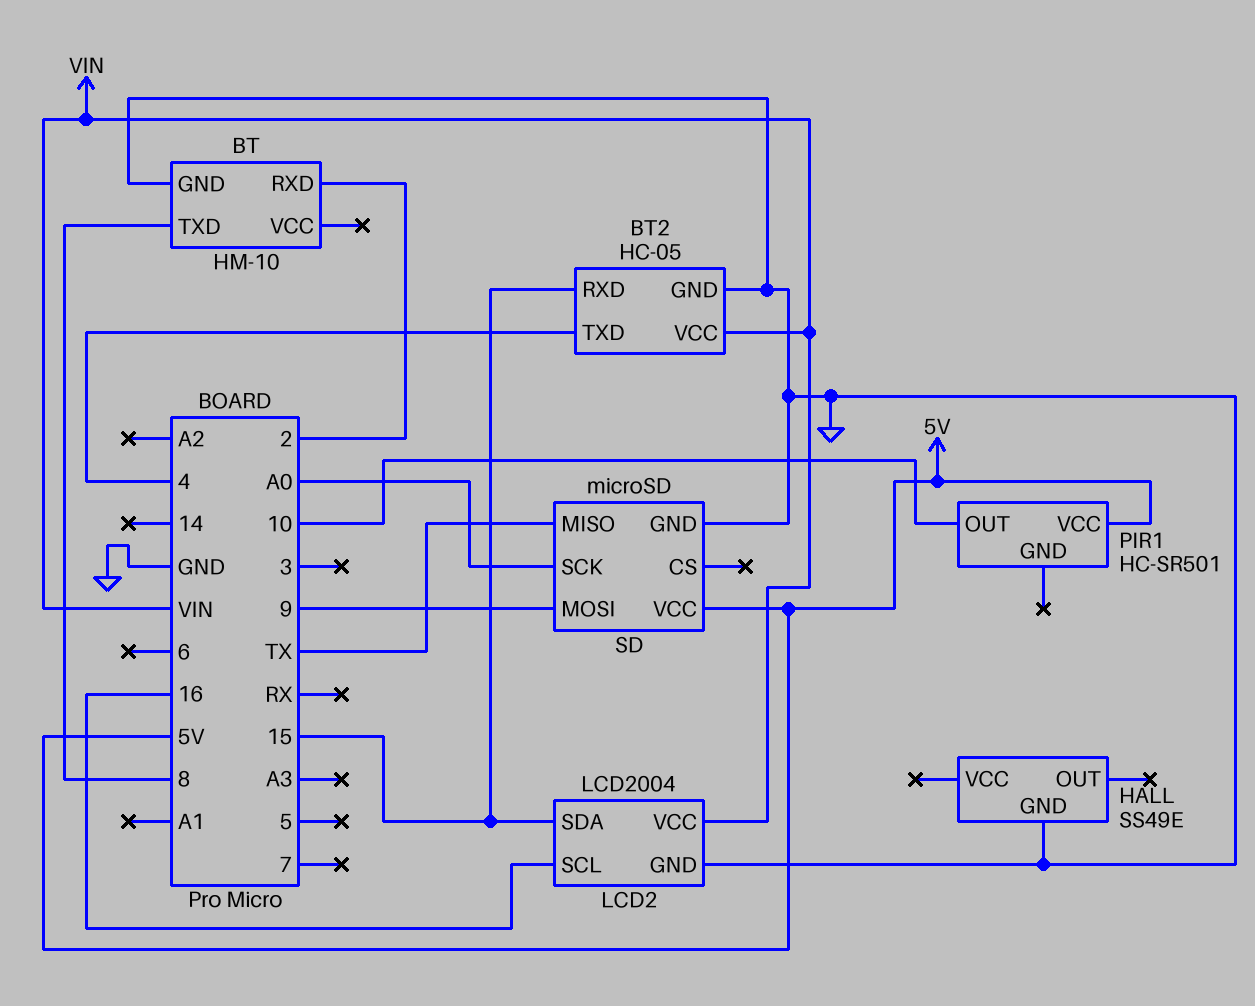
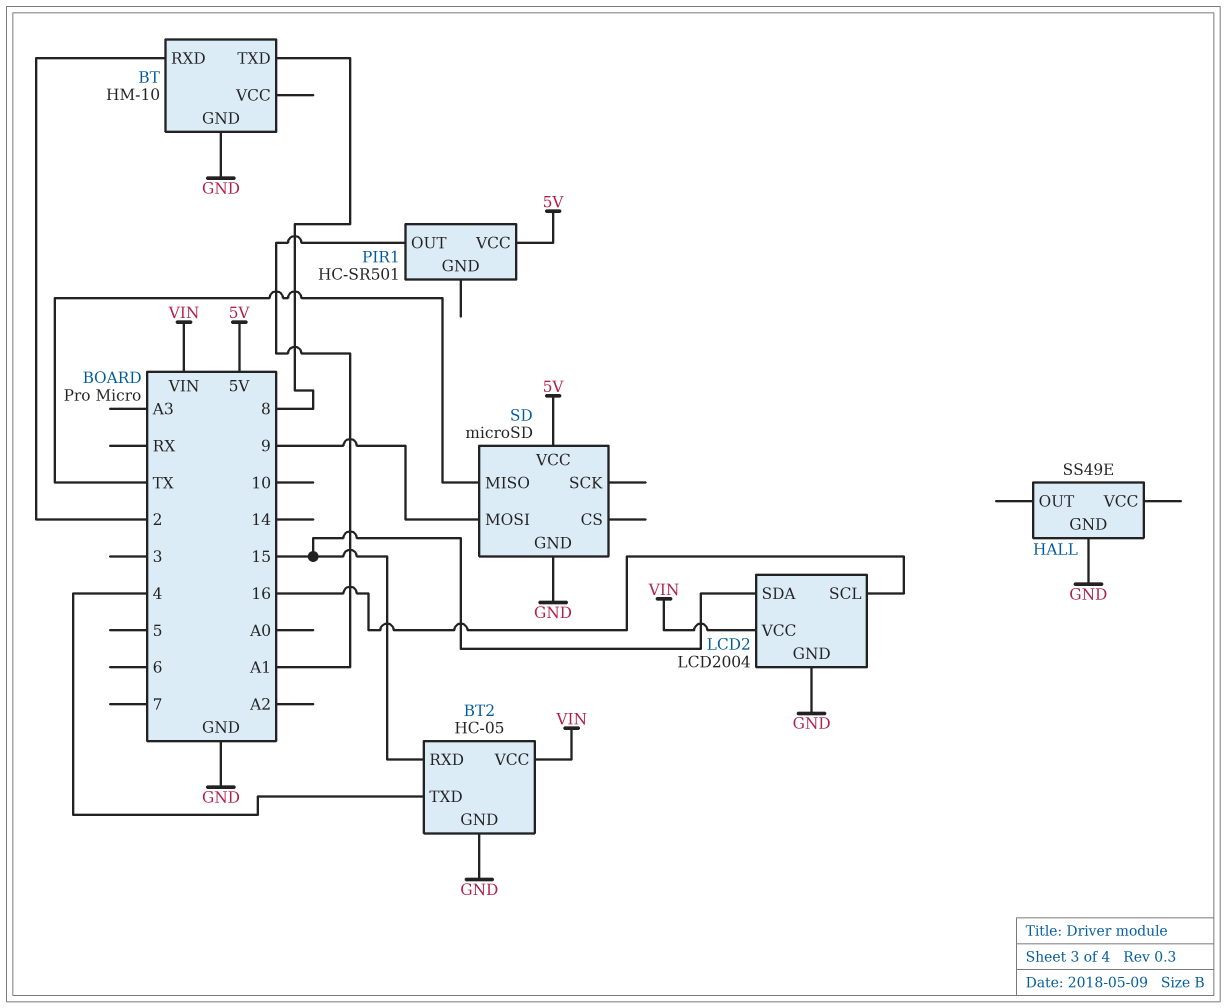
PIR1 pin OUT: 10 -> A1
SD pin SCK: A0 -> none

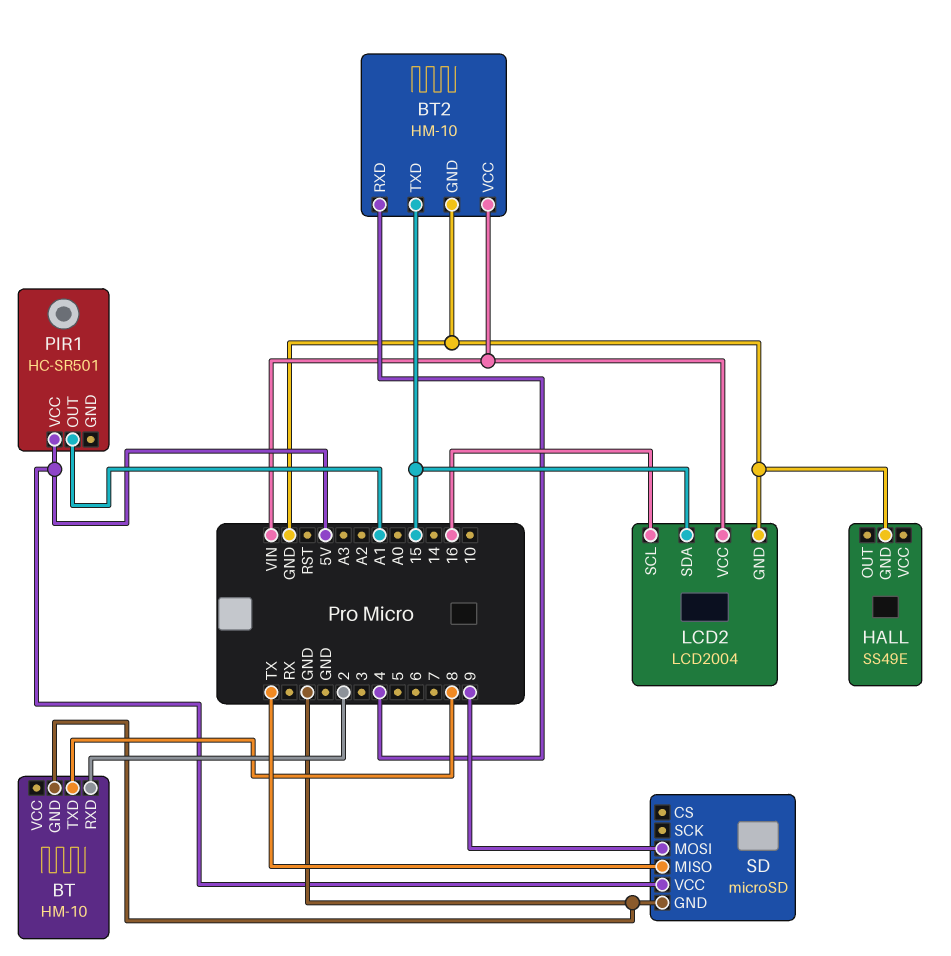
BT2: HC-05 -> HM-10
BT2 pin RXD: 15 -> 4
BT2 pin TXD: 4 -> 15

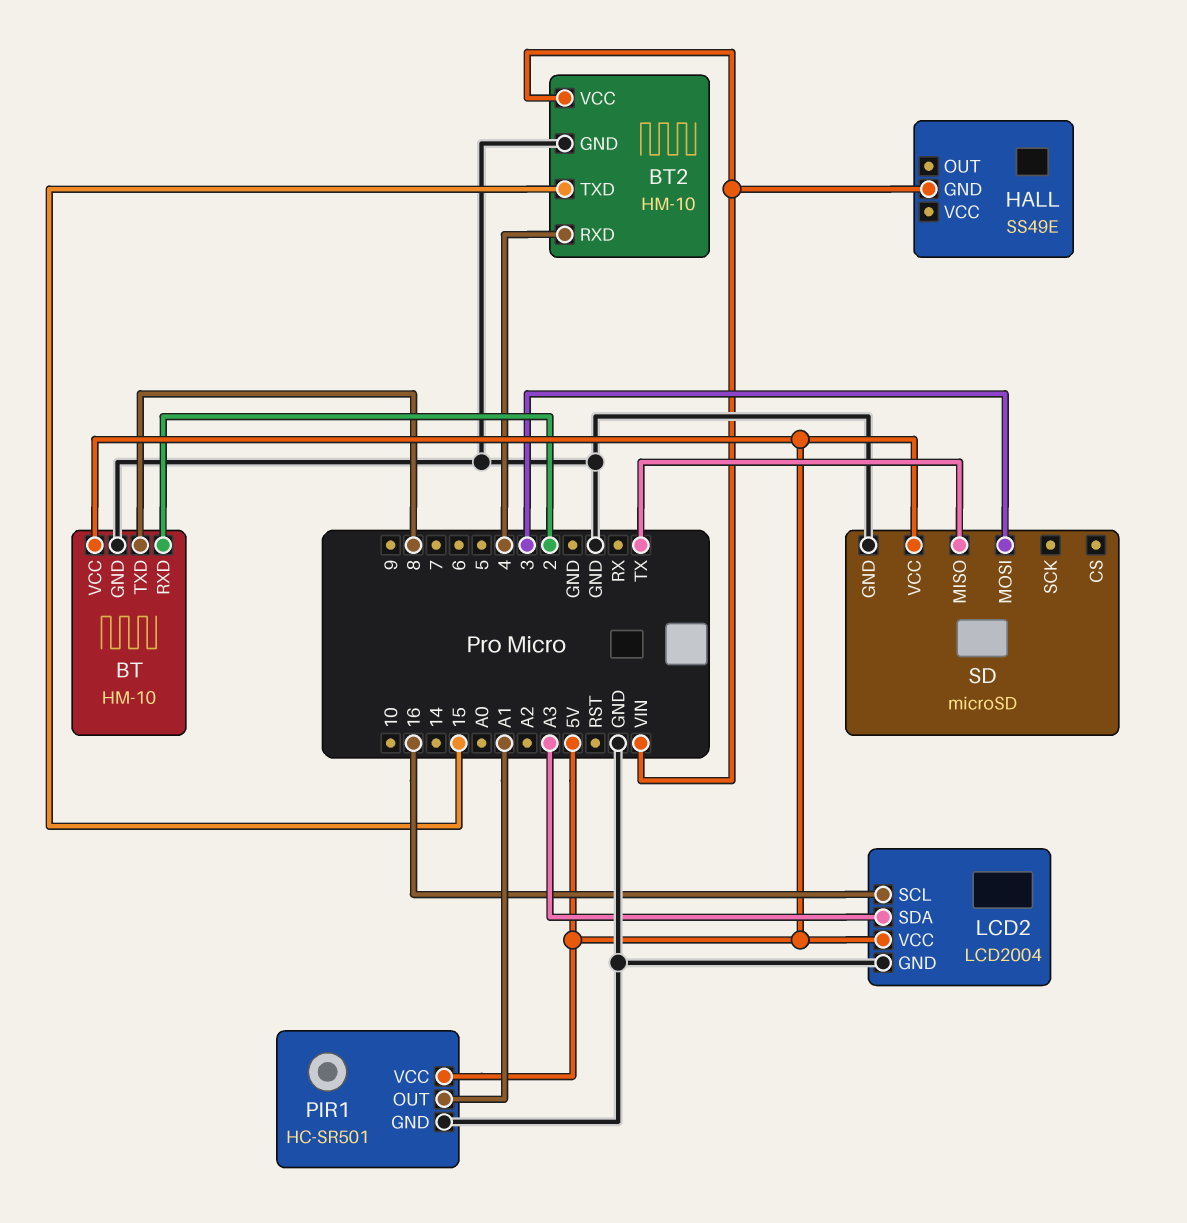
BT pin VCC: none -> 5V
HALL pin GND: GND -> VIN
LCD2 pin SDA: 15 -> A3
LCD2 pin VCC: VIN -> 5V
PIR1 pin GND: none -> GND
SD pin MOSI: 9 -> 3

